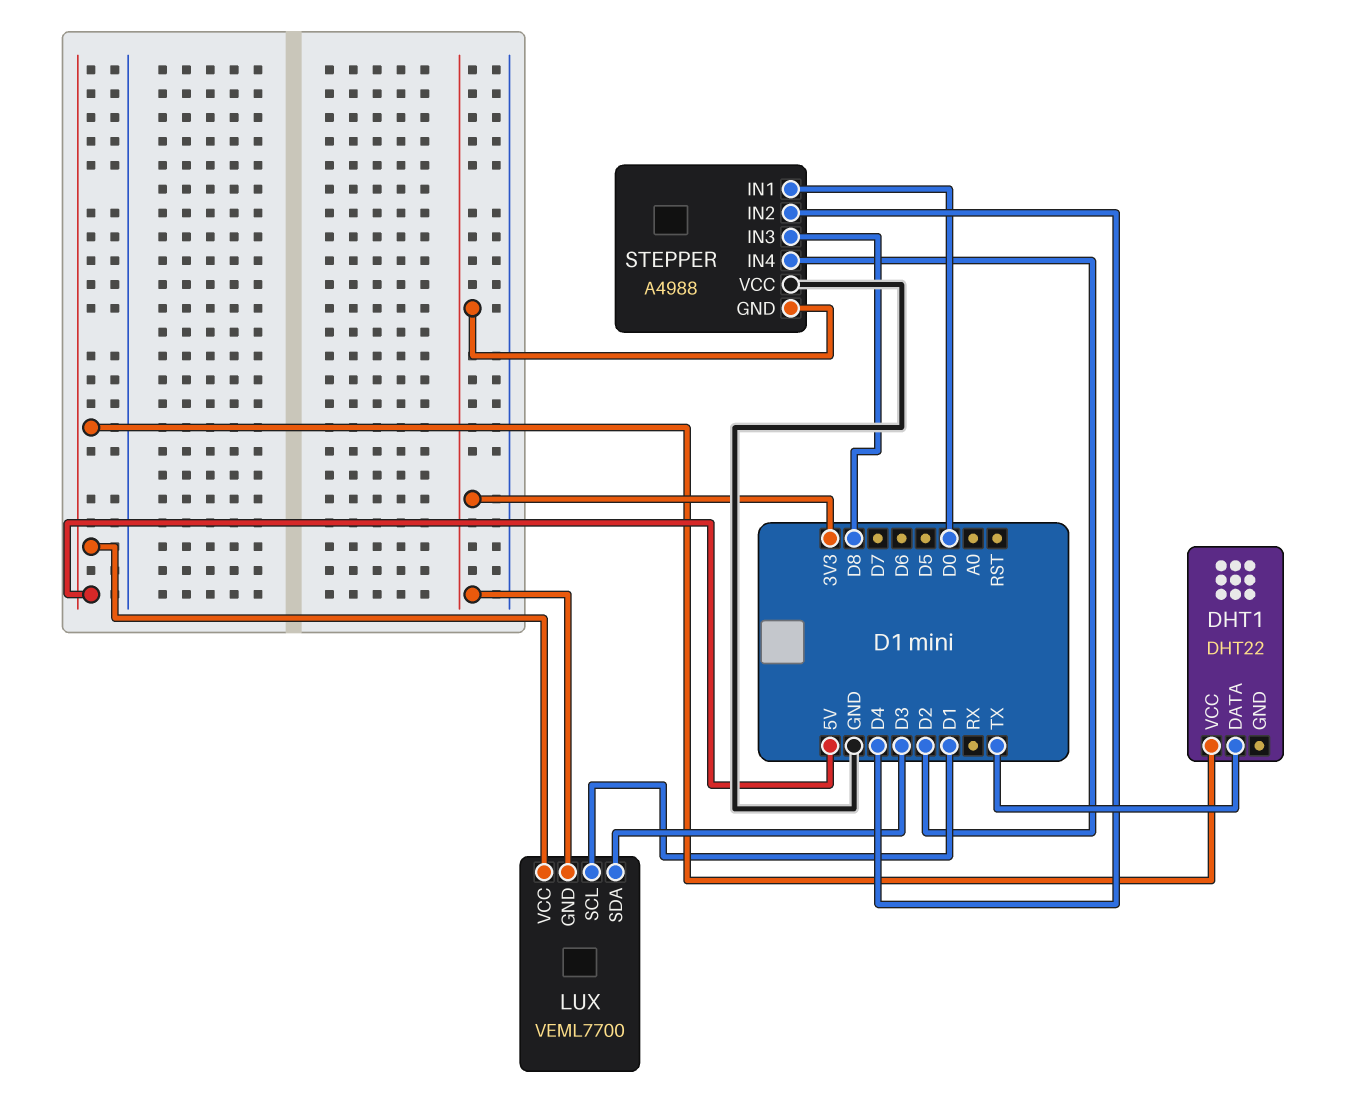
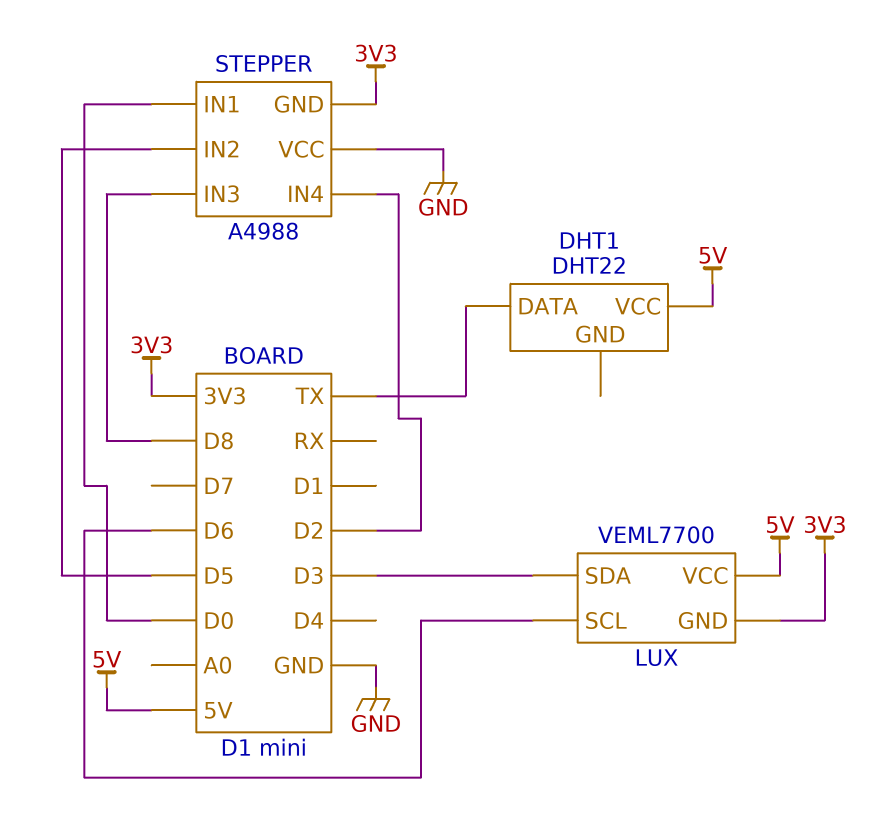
LUX pin SCL: D1 -> D6
STEPPER pin IN2: D4 -> D5

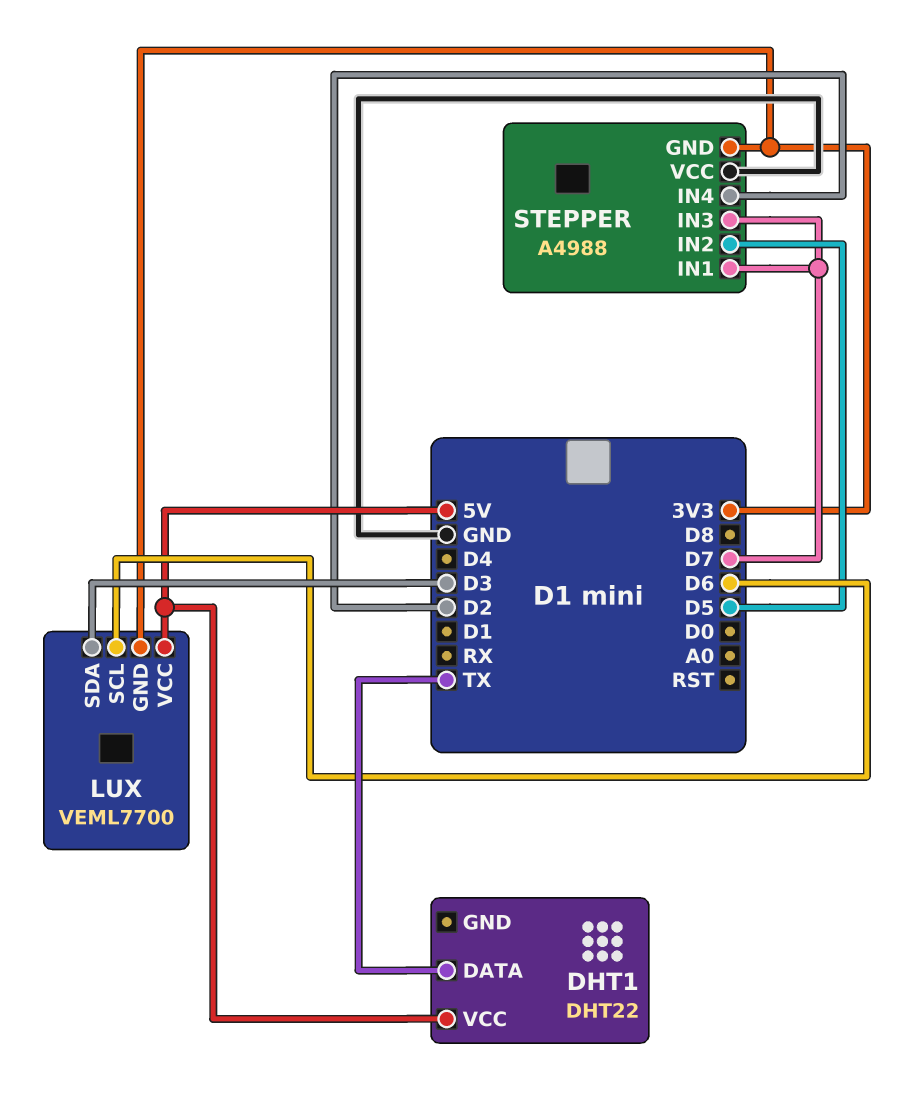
STEPPER pin IN1: D0 -> D7
STEPPER pin IN3: D8 -> D7

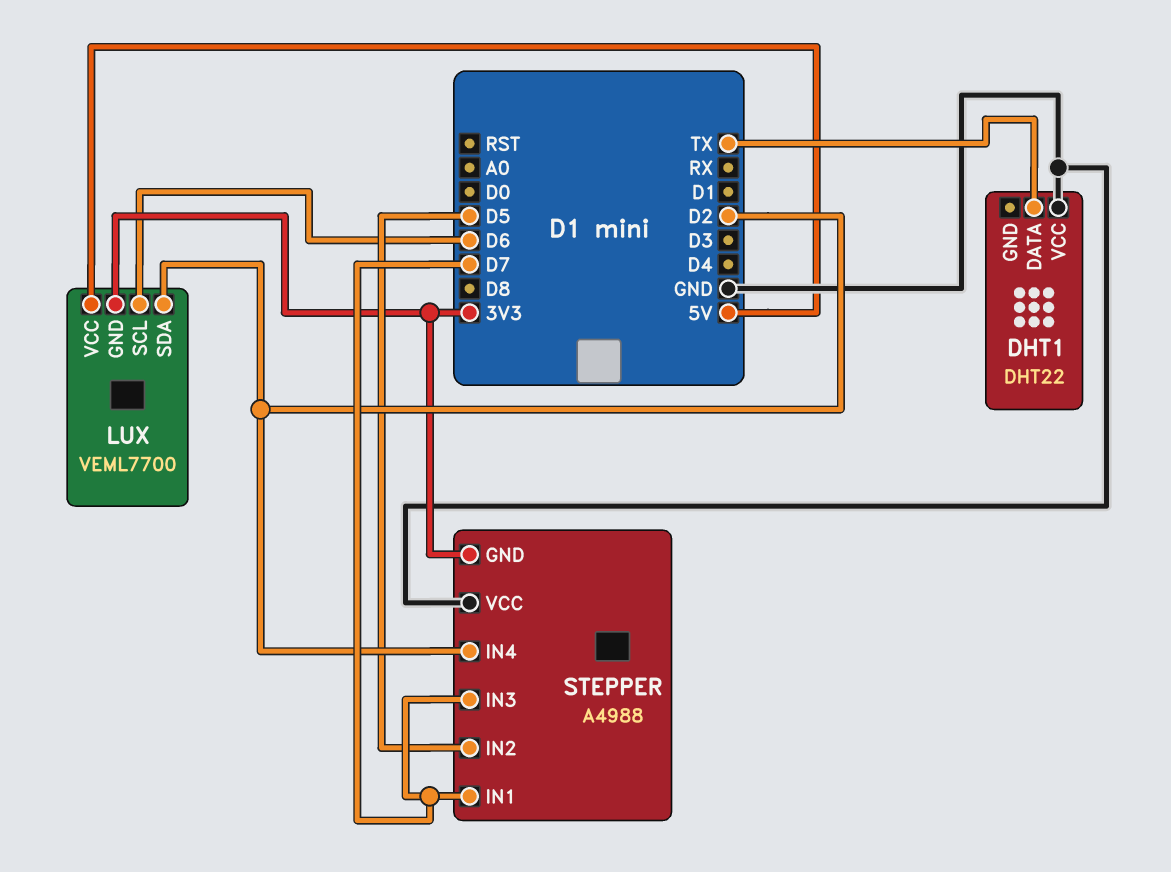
DHT1 pin VCC: 5V -> GND
LUX pin SDA: D3 -> D2

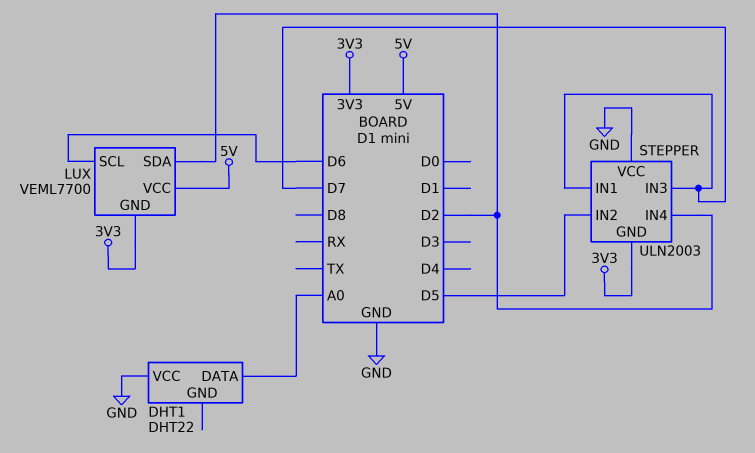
DHT1 pin DATA: TX -> A0
STEPPER: A4988 -> ULN2003

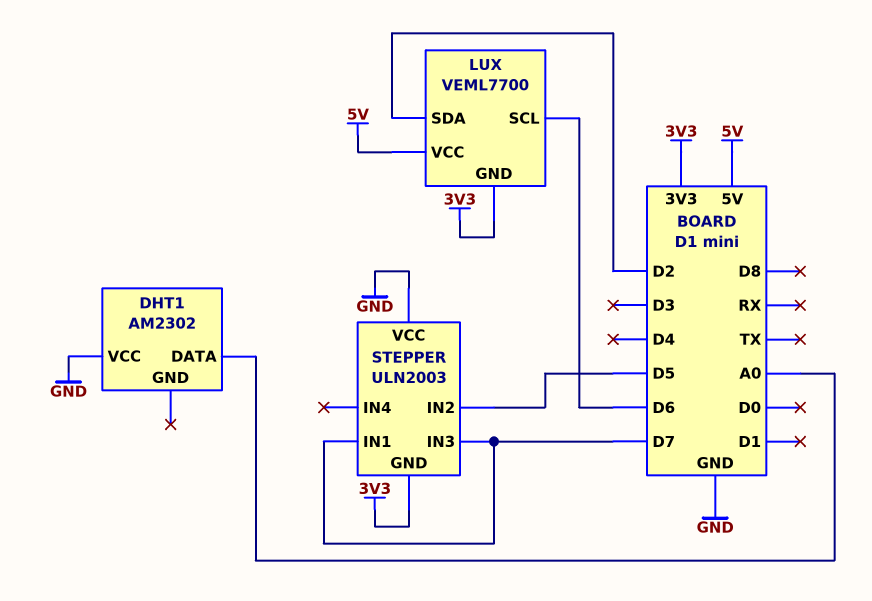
DHT1: DHT22 -> AM2302
STEPPER pin IN4: D2 -> none

